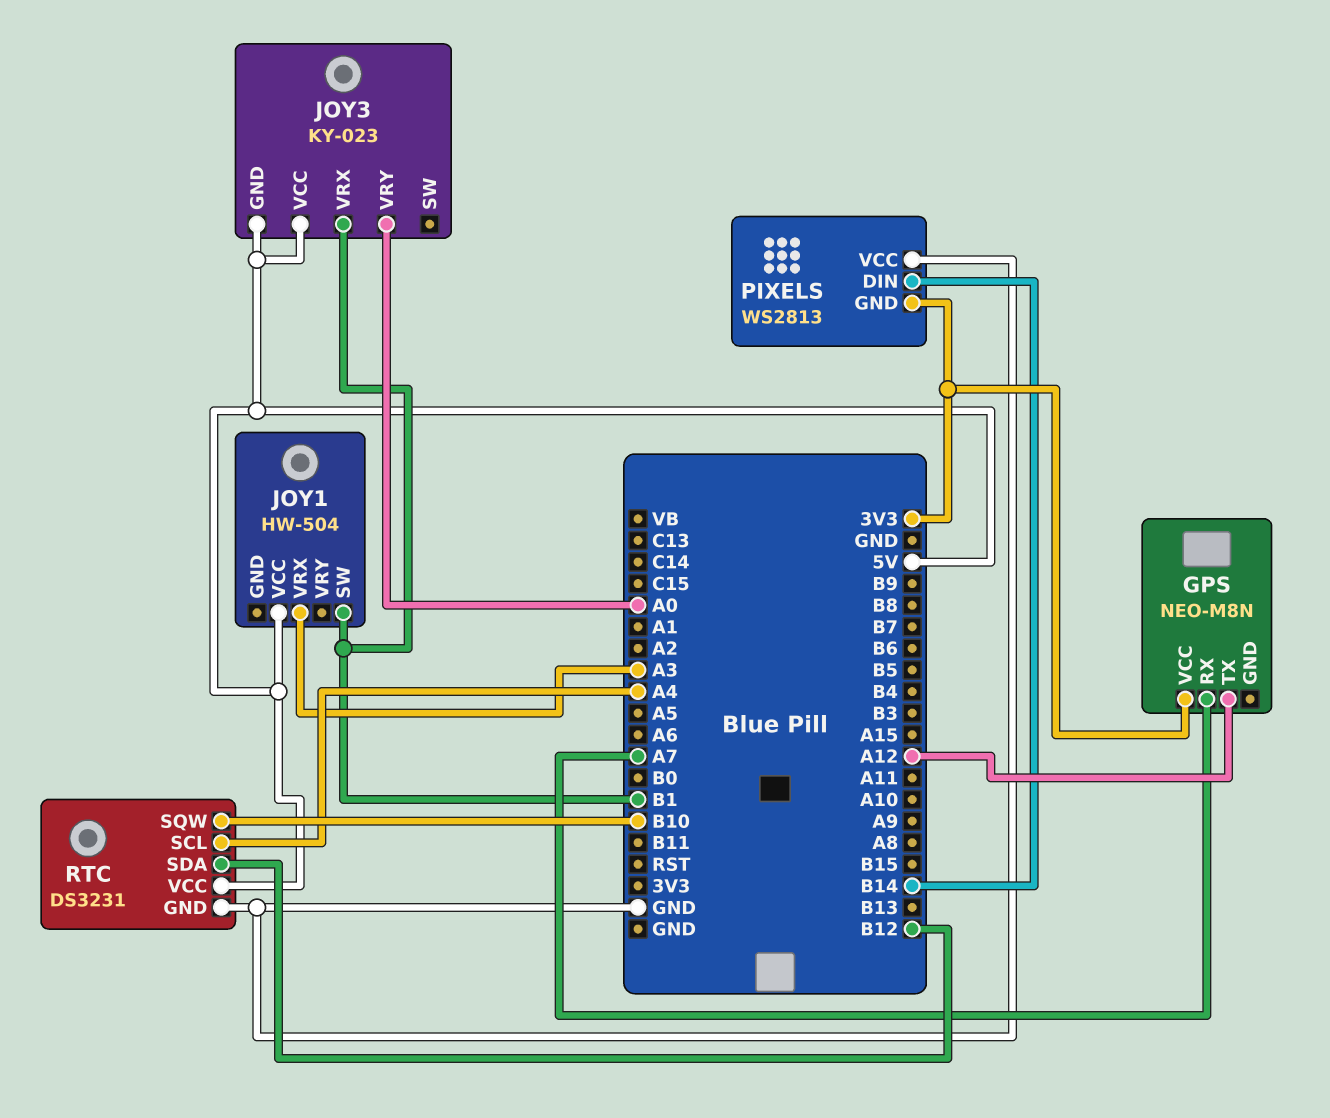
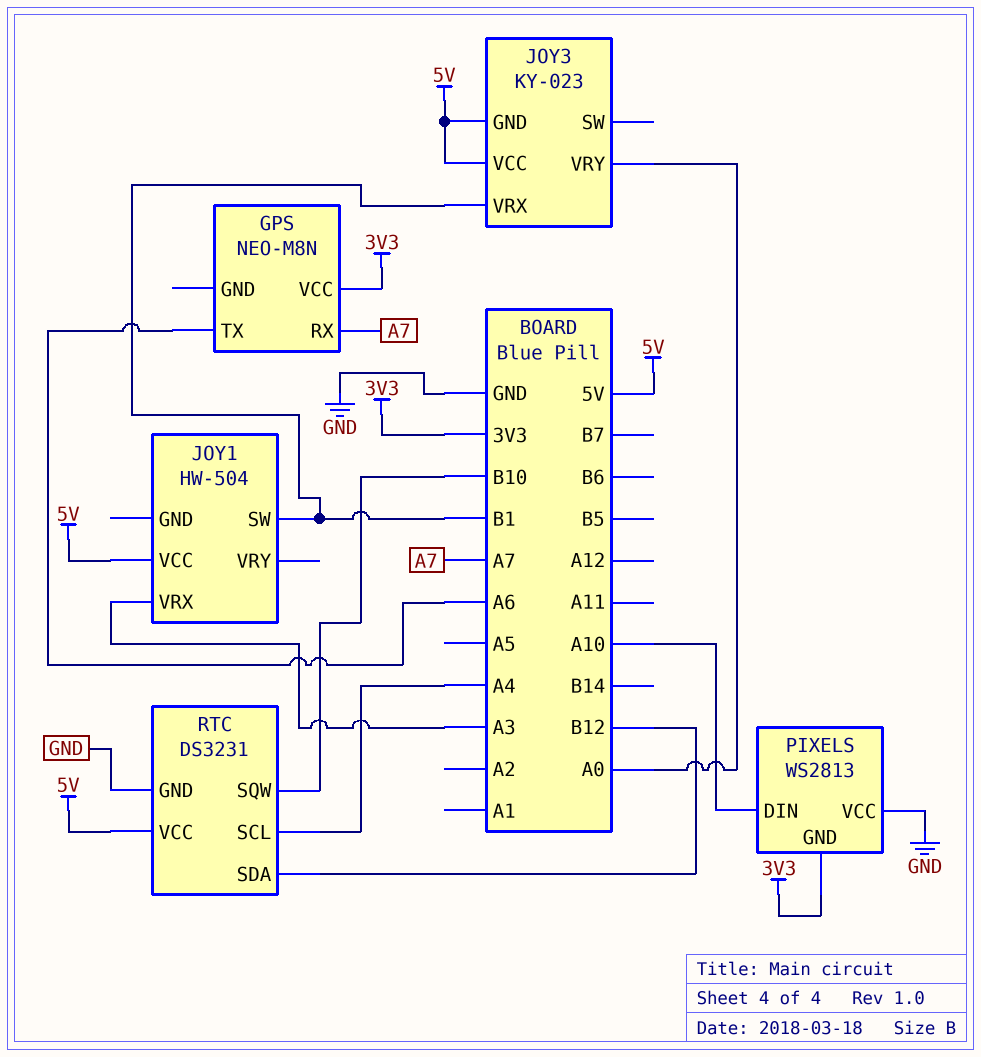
GPS pin TX: A12 -> A6
PIXELS pin DIN: B14 -> A10

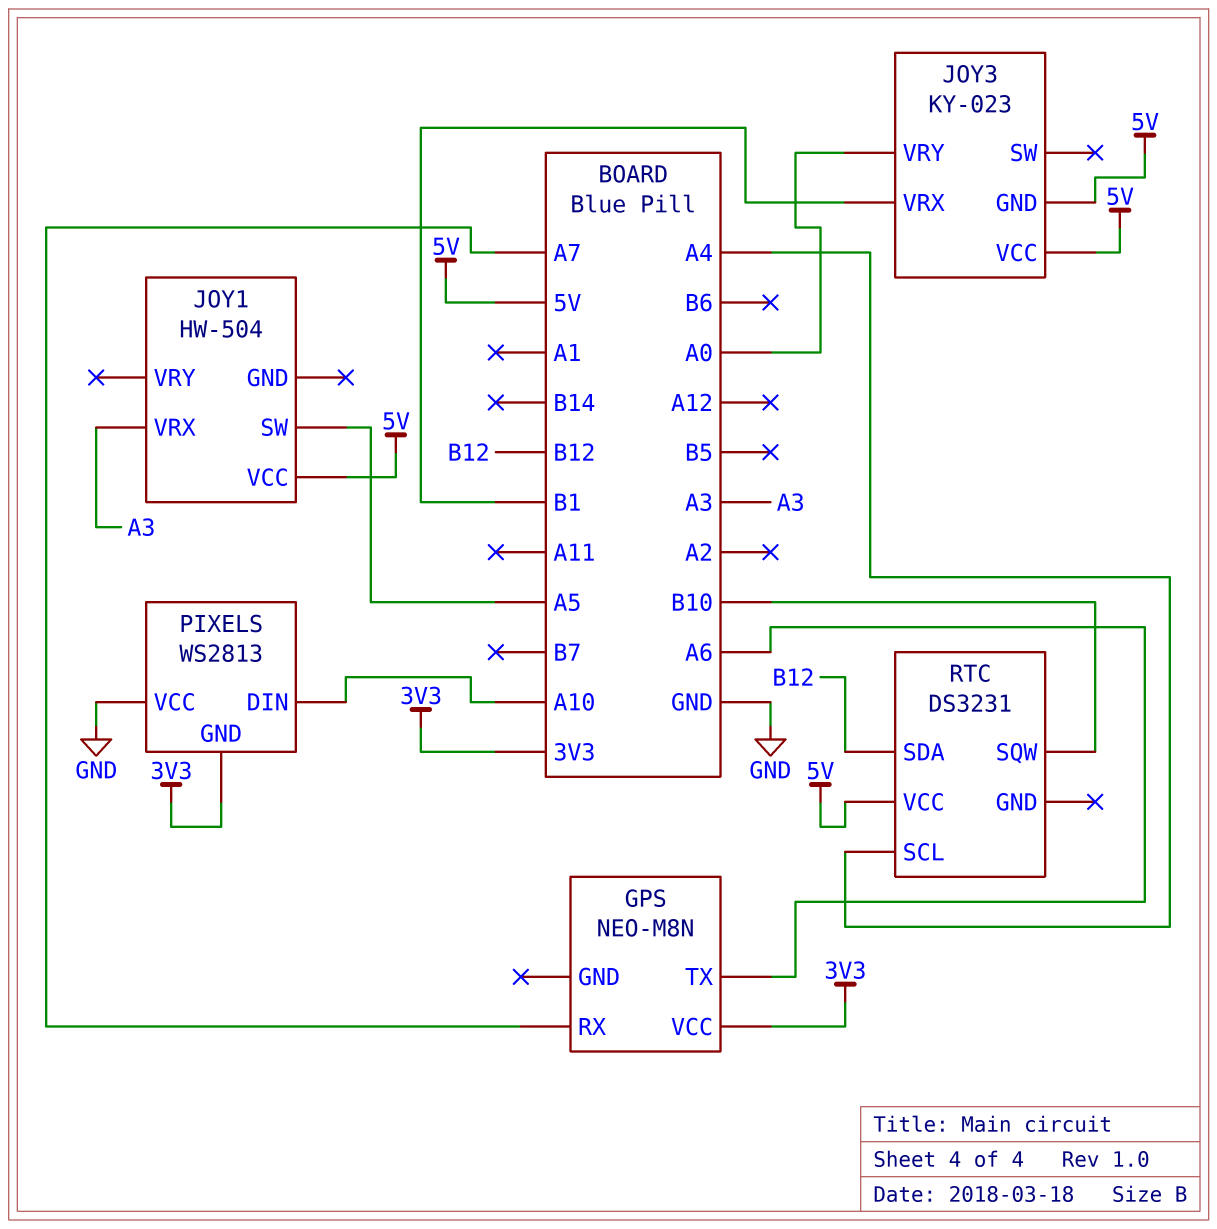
JOY1 pin SW: B1 -> A5
RTC pin GND: GND -> none

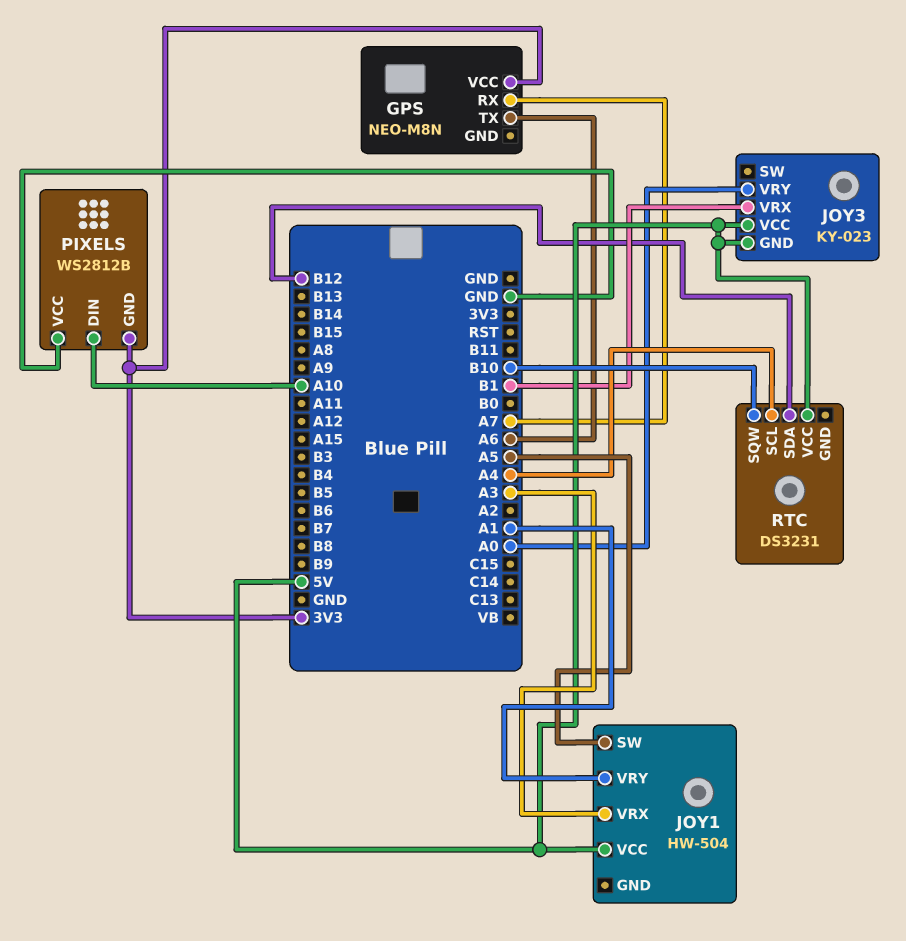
JOY1 pin VRY: none -> A1
PIXELS: WS2813 -> WS2812B

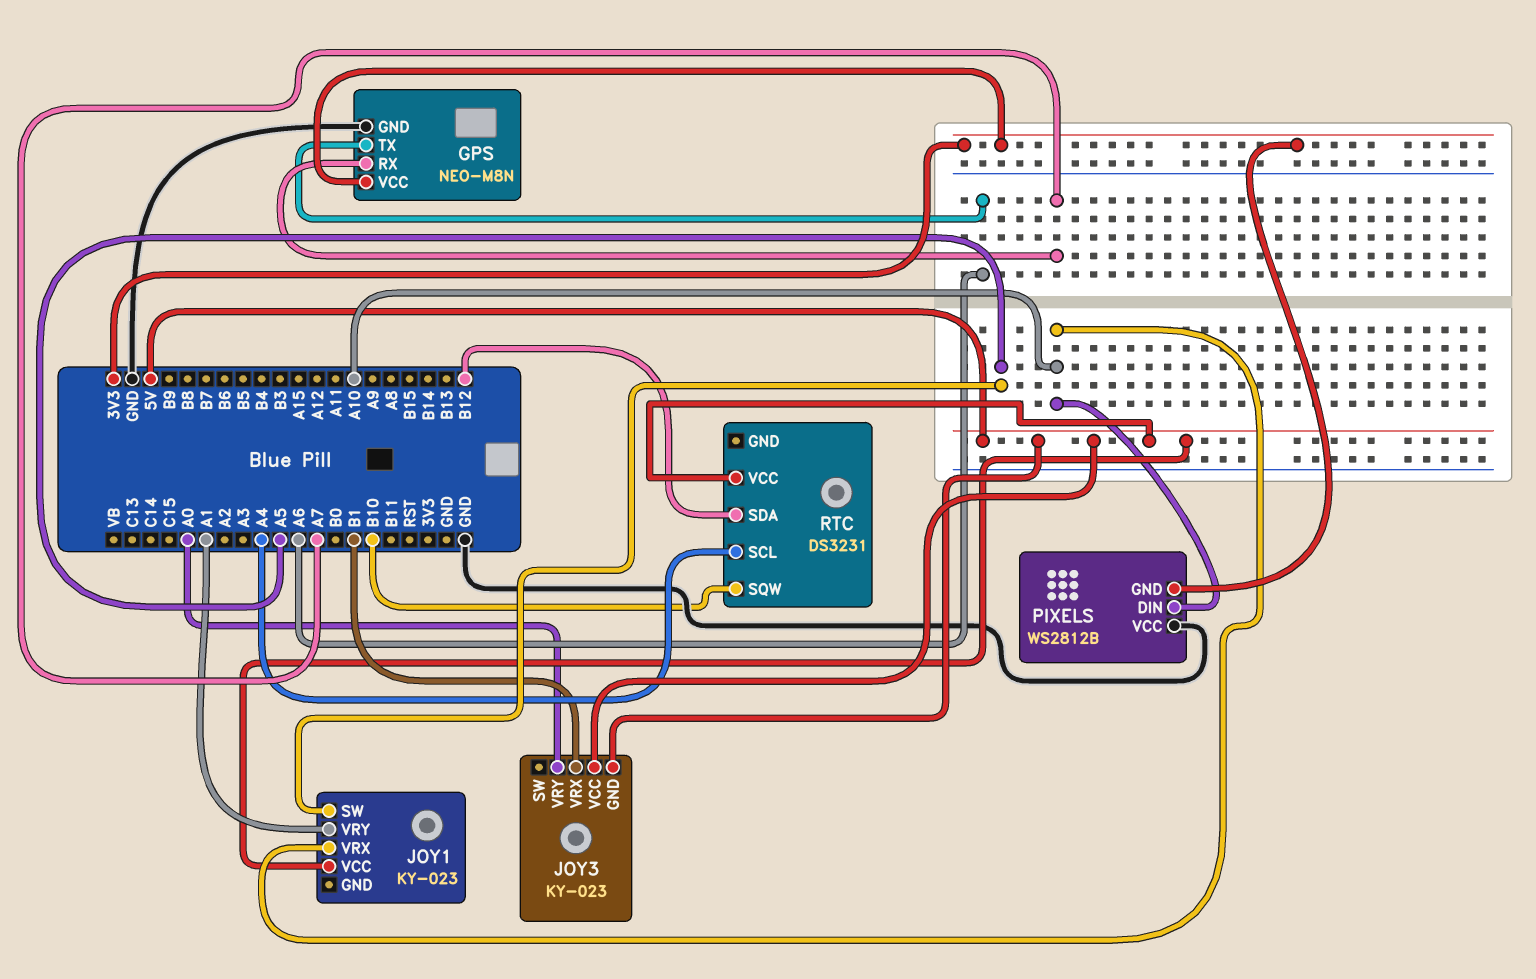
GPS pin GND: none -> GND
JOY1: HW-504 -> KY-023
JOY1 pin VRX: A3 -> A10

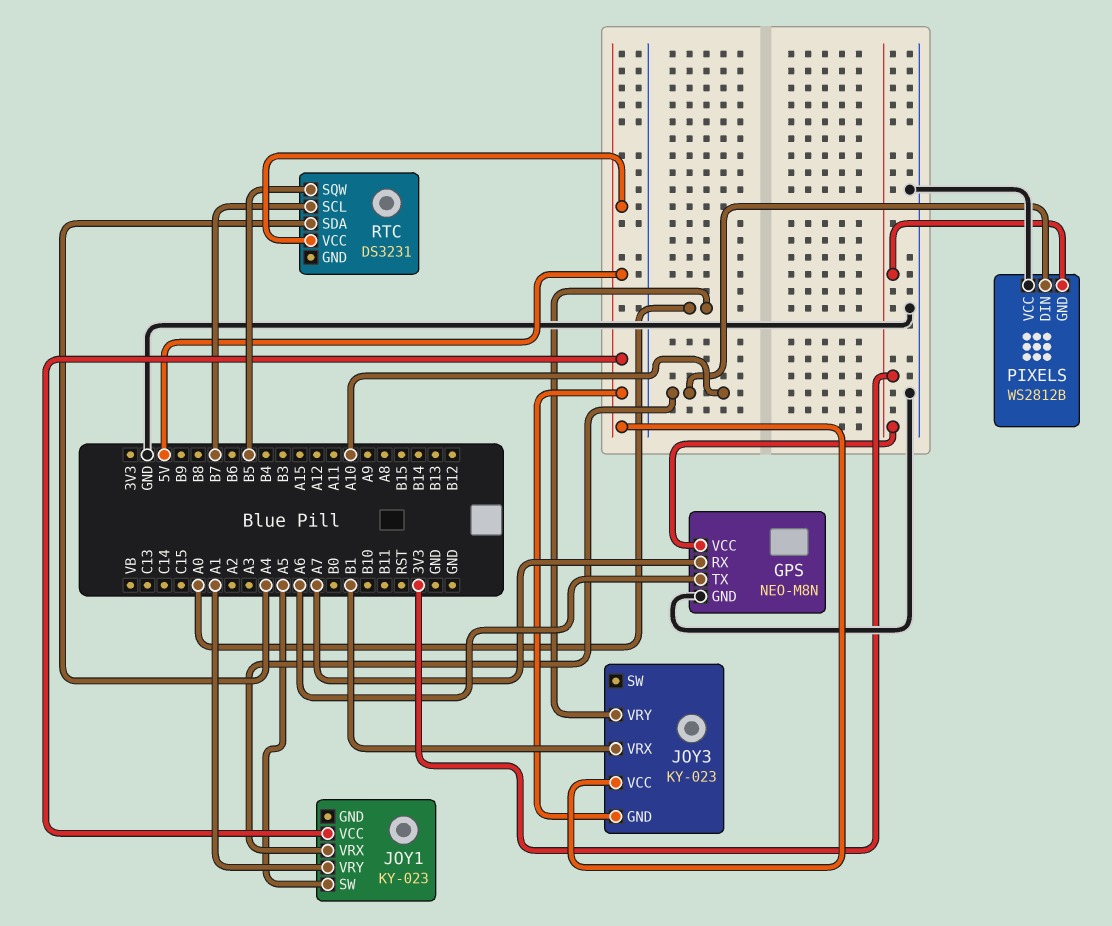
RTC pin SCL: A4 -> B7
RTC pin SDA: B12 -> A4
RTC pin SQW: B10 -> B5

